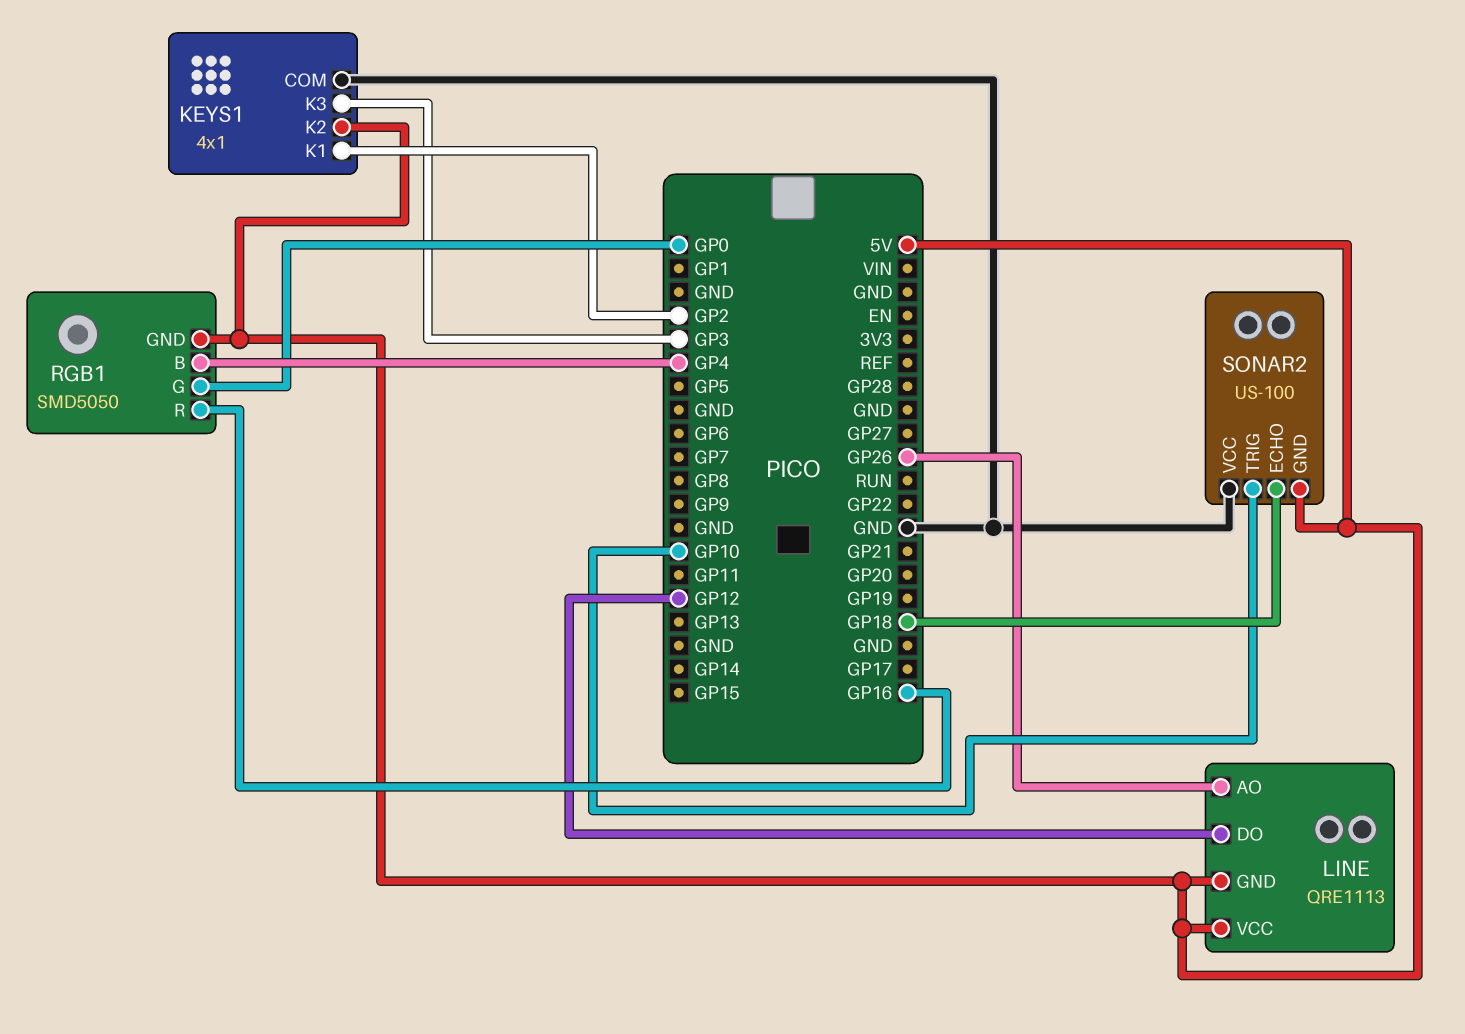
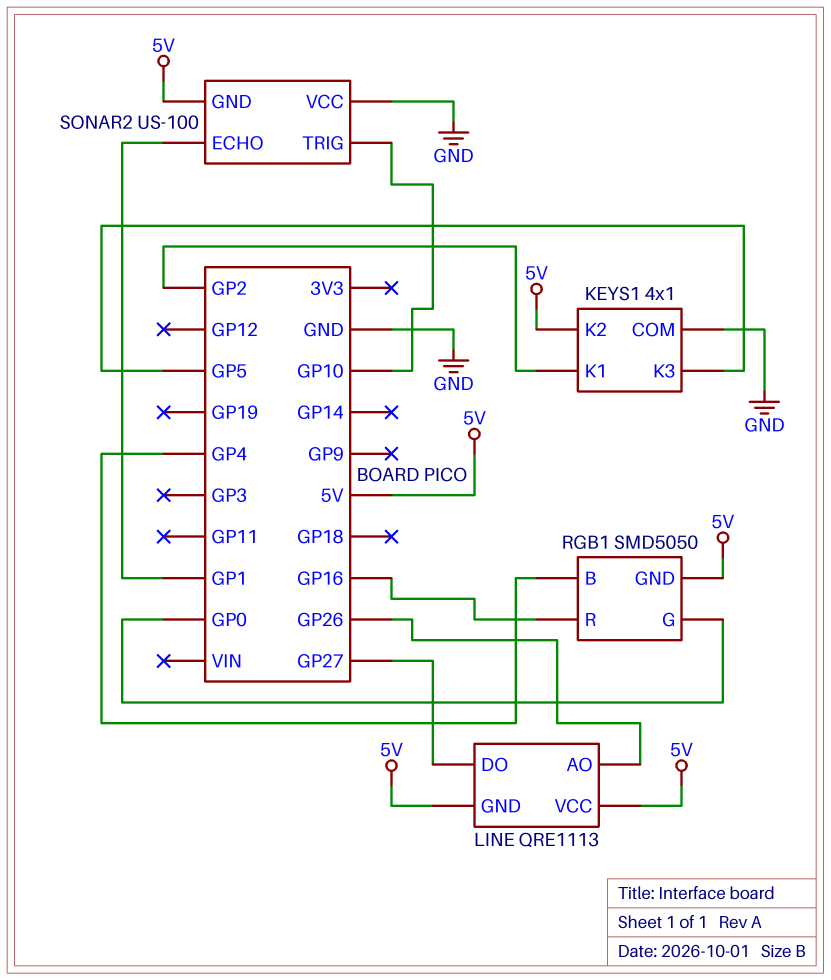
KEYS1 pin K3: GP3 -> GP5
LINE pin DO: GP12 -> GP27
SONAR2 pin ECHO: GP18 -> GP1

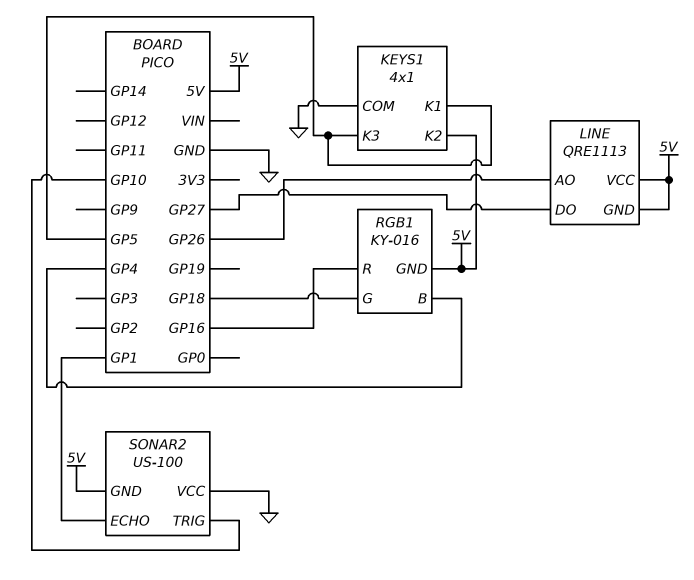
KEYS1 pin K1: GP2 -> GP5
RGB1: SMD5050 -> KY-016
RGB1 pin G: GP0 -> GP18

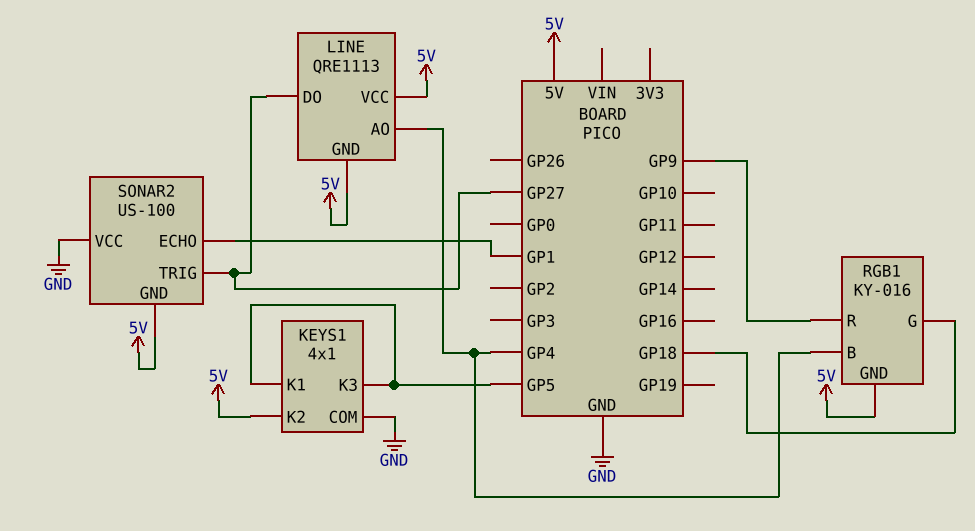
LINE pin AO: GP26 -> GP4
RGB1 pin R: GP16 -> GP9
SONAR2 pin TRIG: GP10 -> GP27

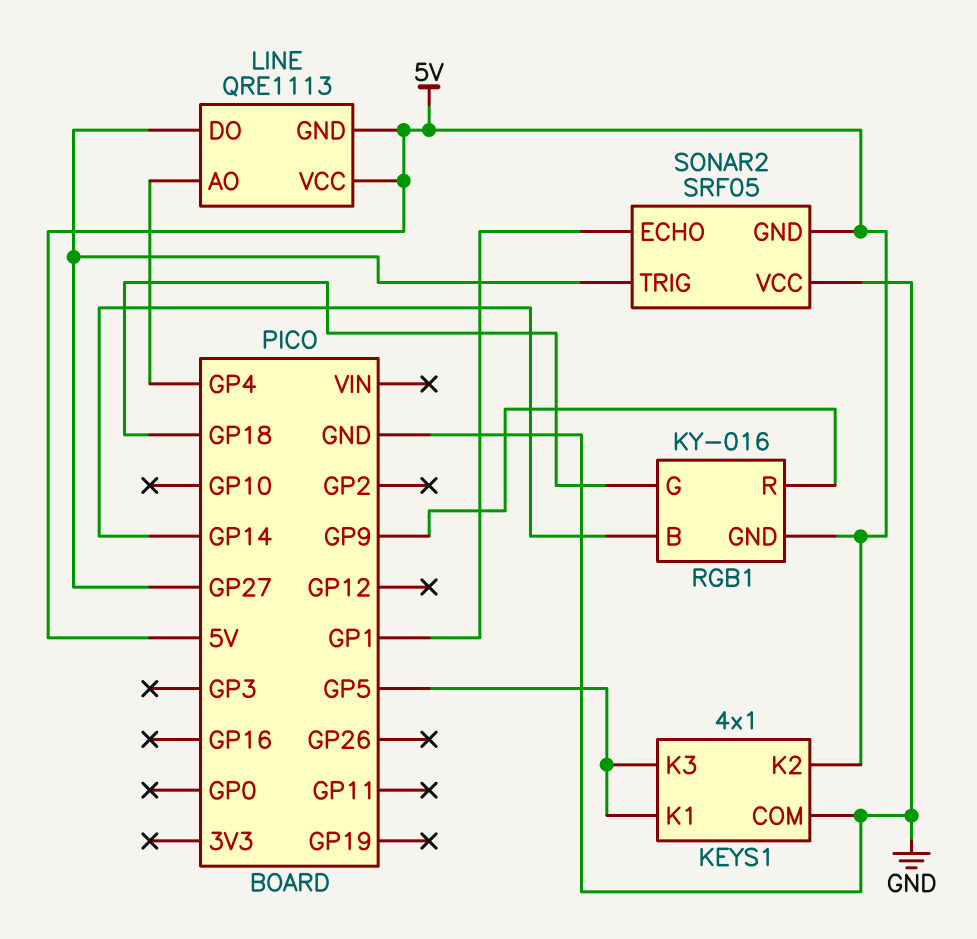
RGB1 pin B: GP4 -> GP14
SONAR2: US-100 -> SRF05

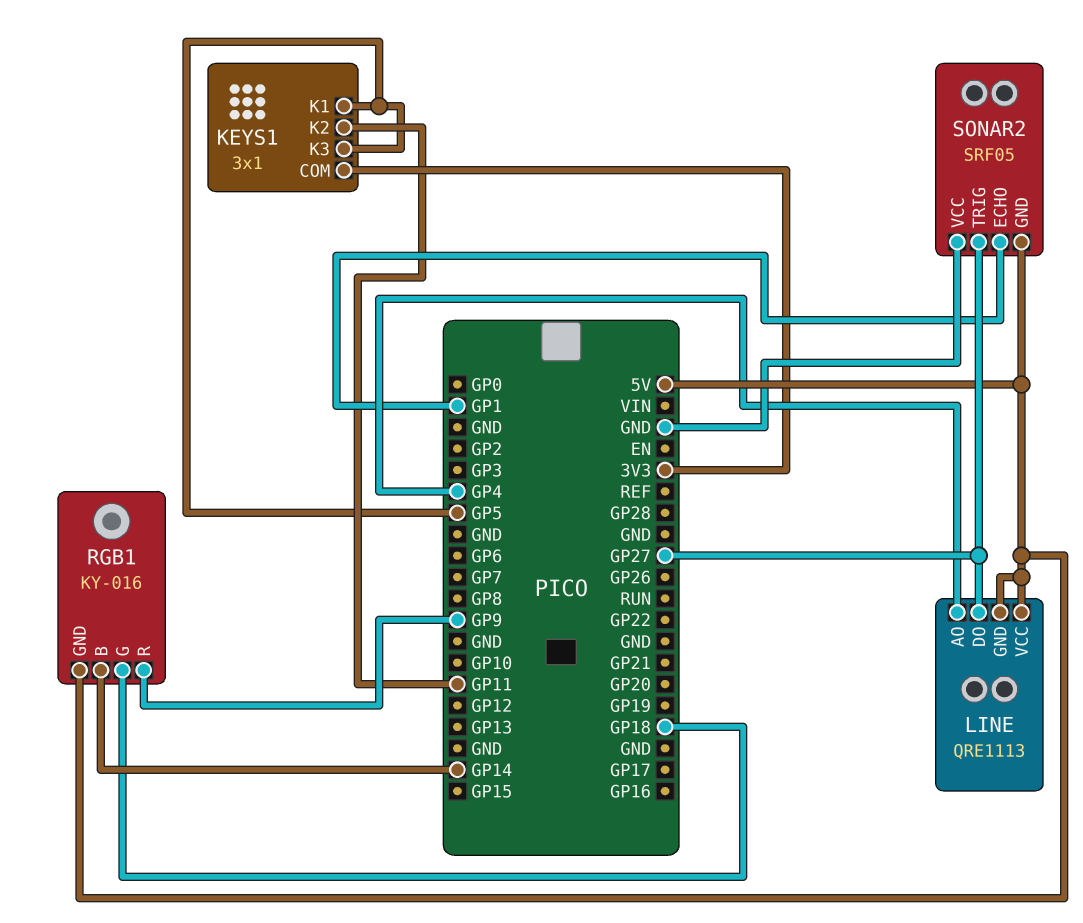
KEYS1: 4x1 -> 3x1
KEYS1 pin COM: GND -> 3V3
KEYS1 pin K2: 5V -> GP11

